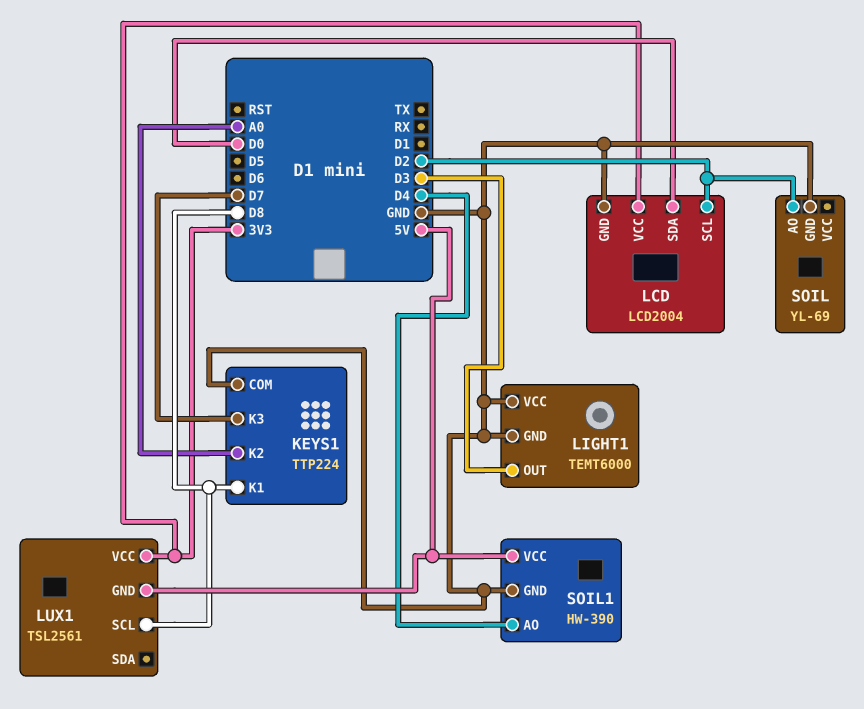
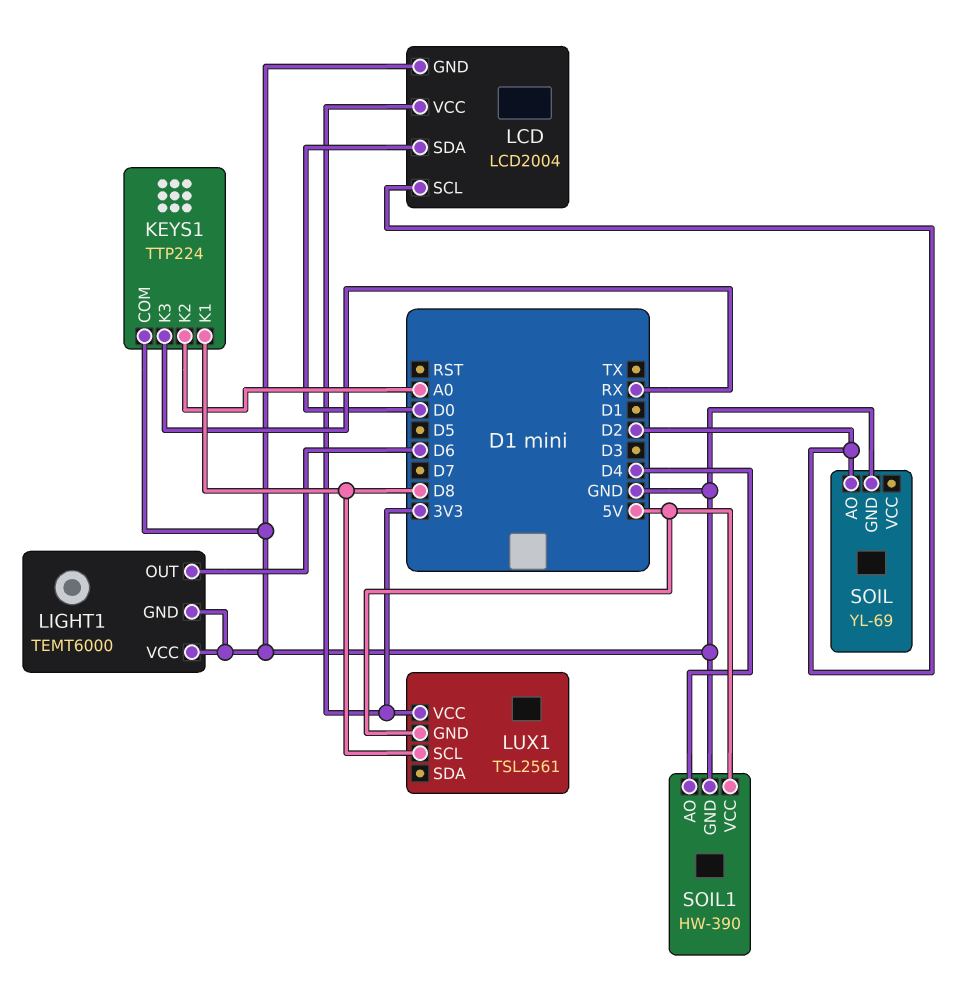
KEYS1 pin K3: D7 -> RX
LIGHT1 pin OUT: D3 -> D6

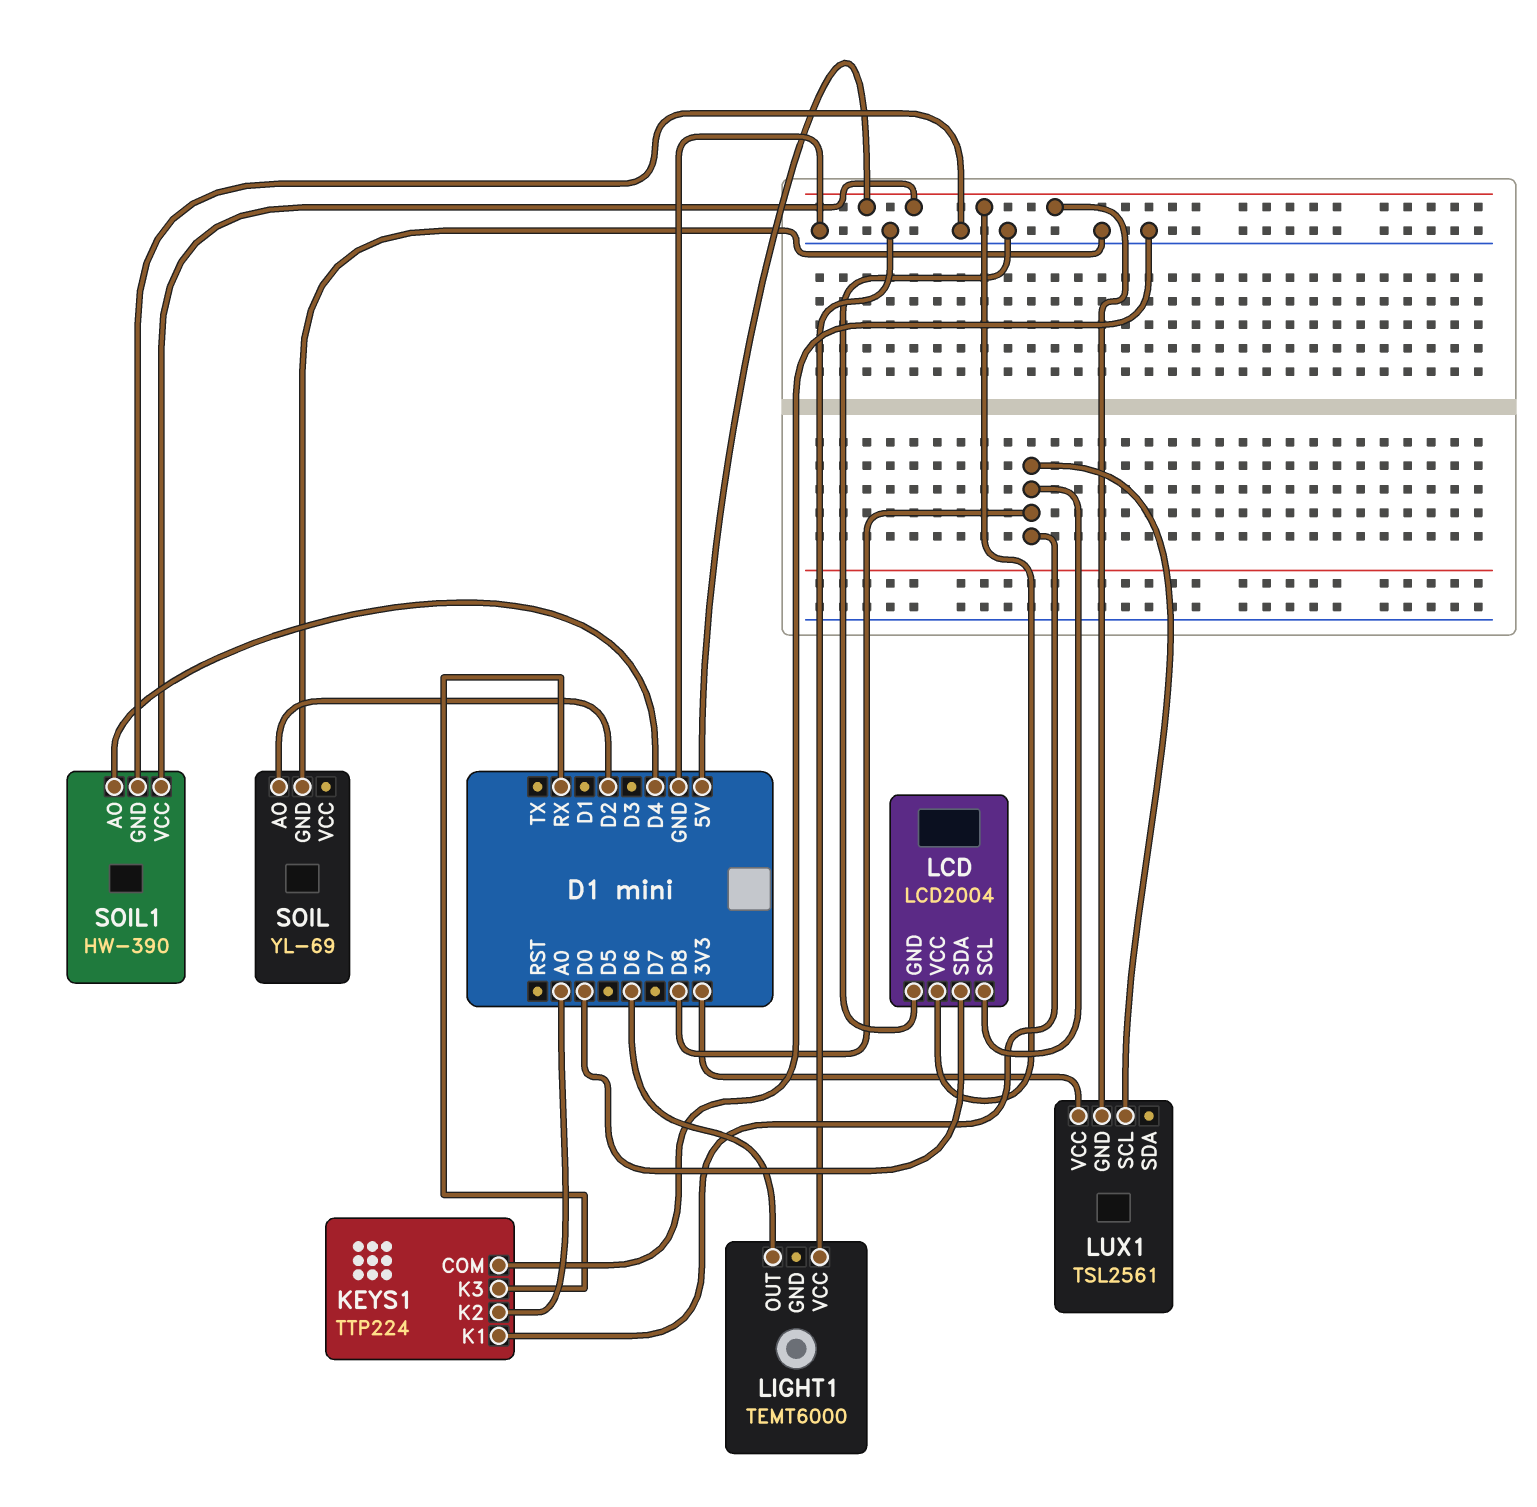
LCD pin SCL: D2 -> D8
LCD pin VCC: 3V3 -> 5V
LIGHT1 pin GND: GND -> none

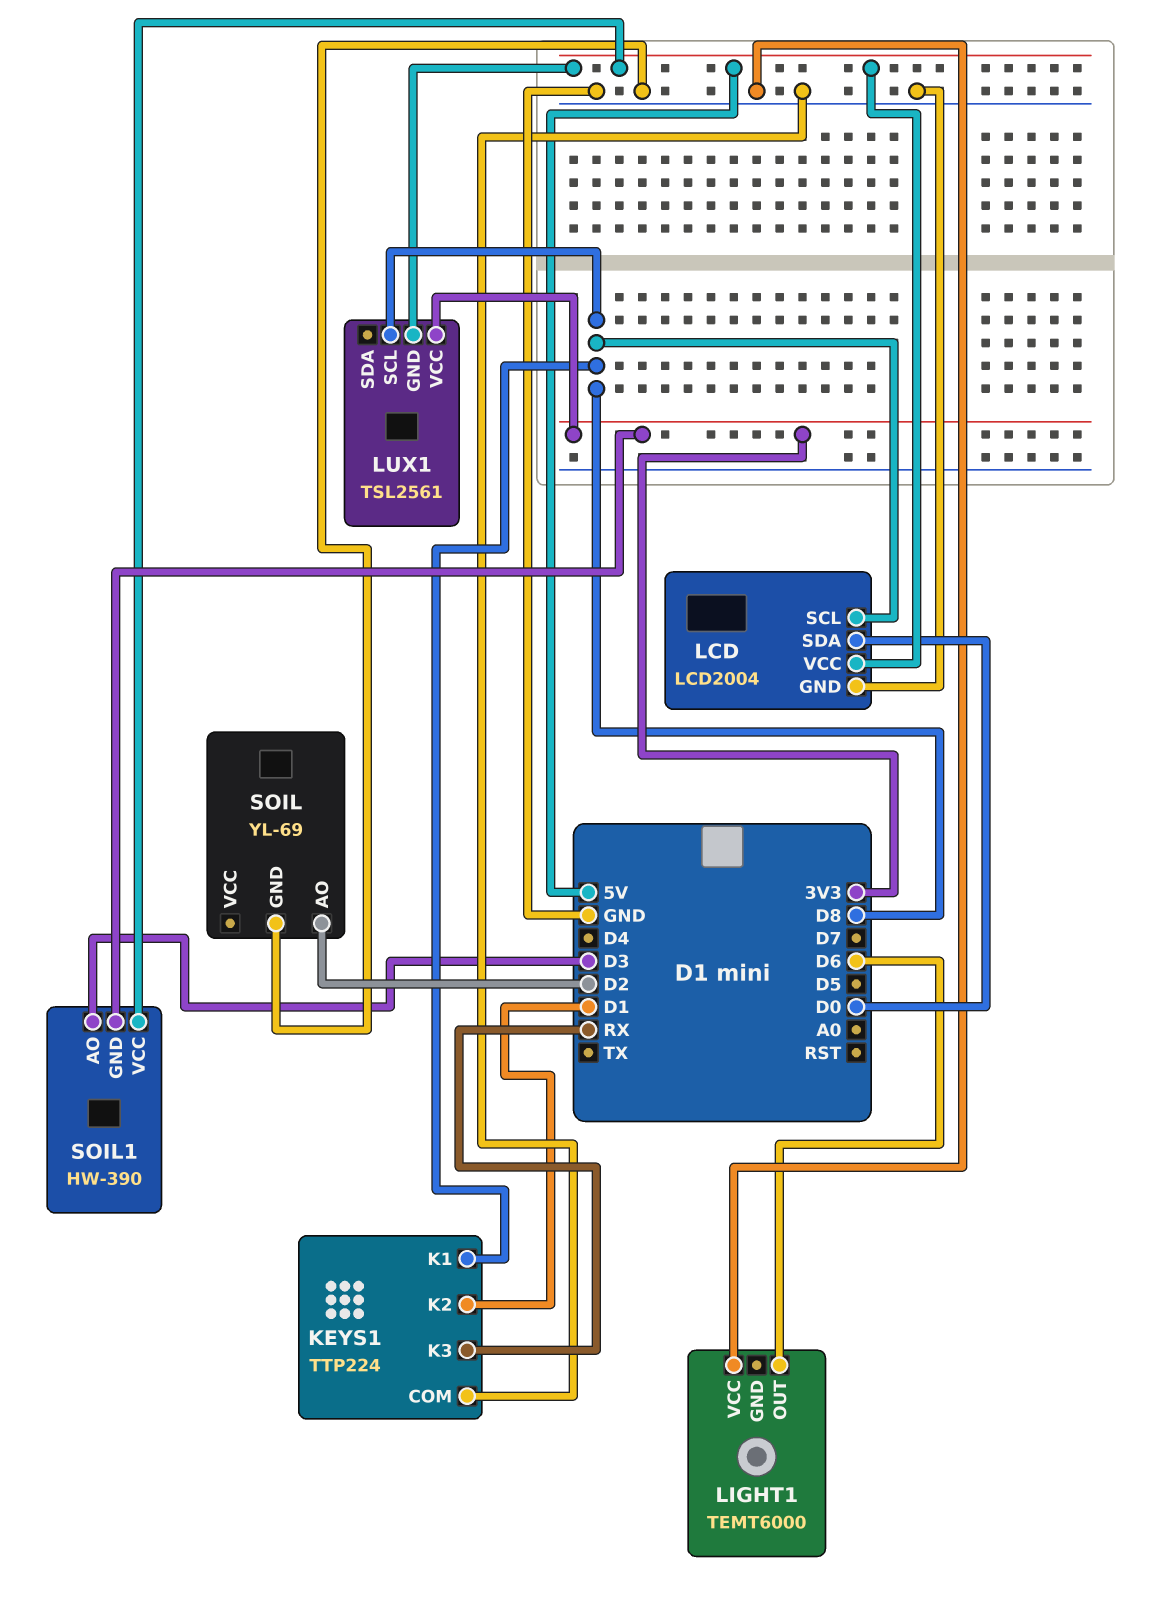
KEYS1 pin K2: A0 -> D1
SOIL1 pin AO: D4 -> D3
SOIL1 pin GND: GND -> 3V3

